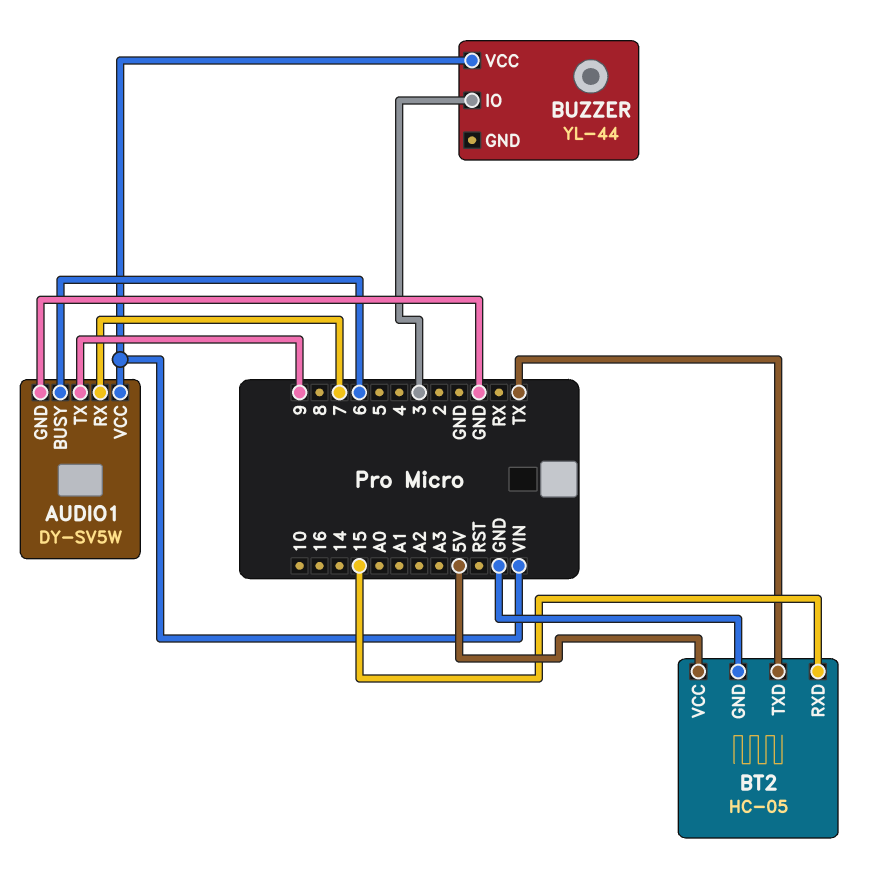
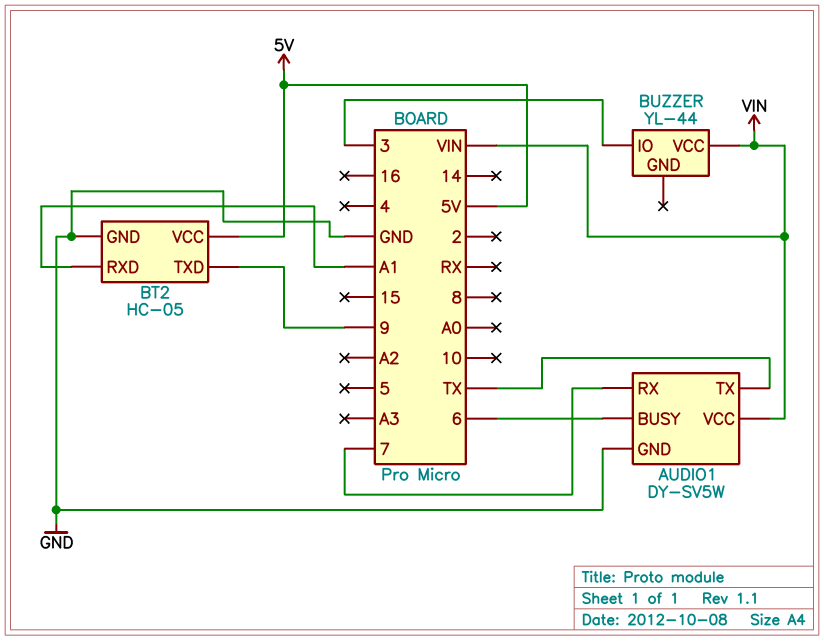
AUDIO1 pin TX: 9 -> TX
BT2 pin RXD: 15 -> A1
BT2 pin TXD: TX -> 9

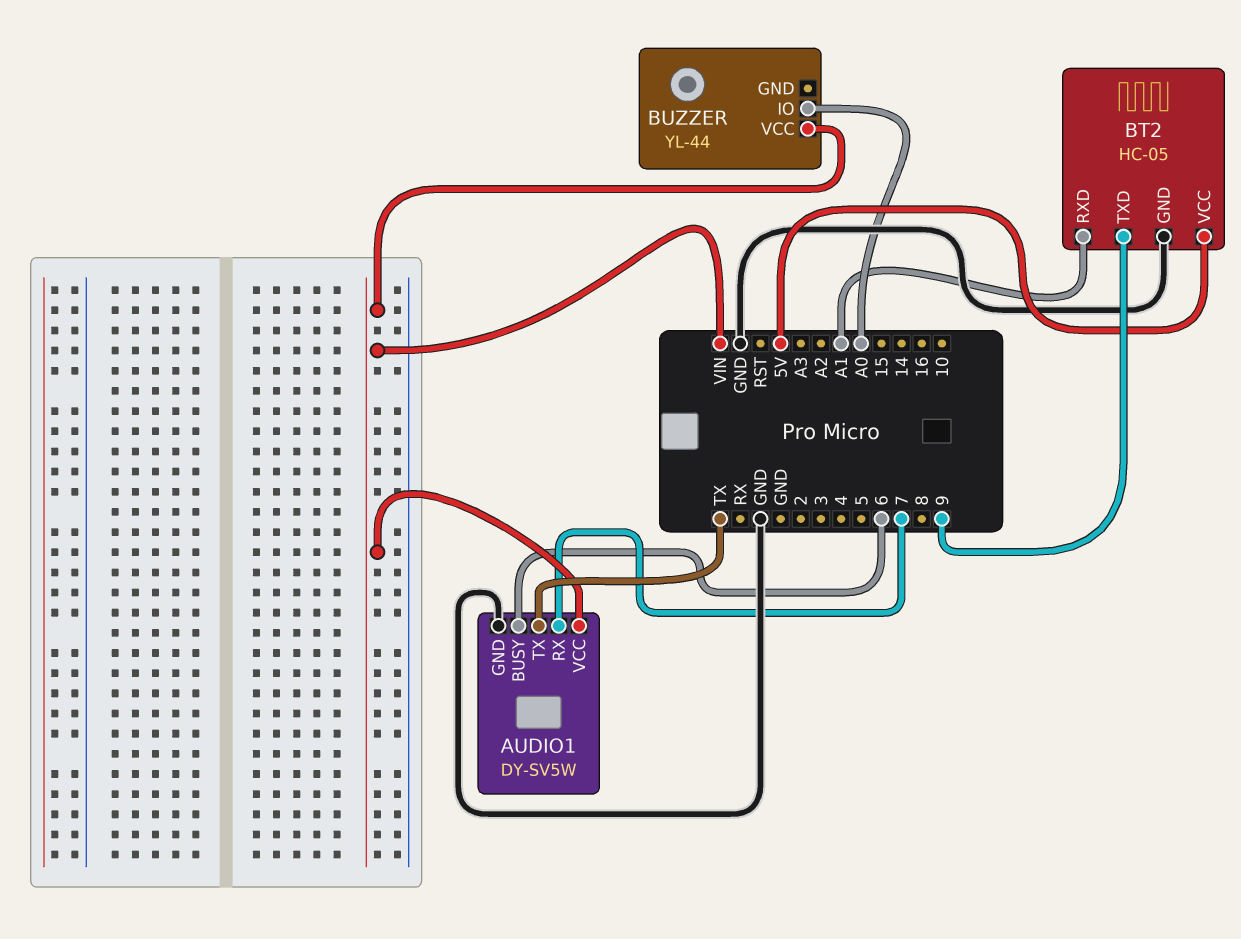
BUZZER pin IO: 3 -> A0

